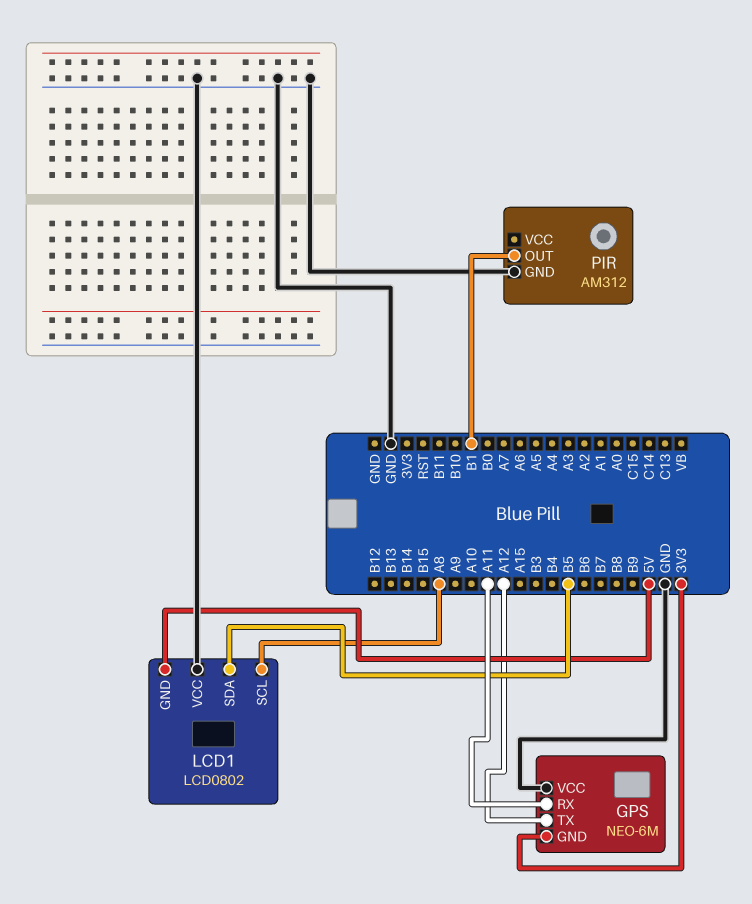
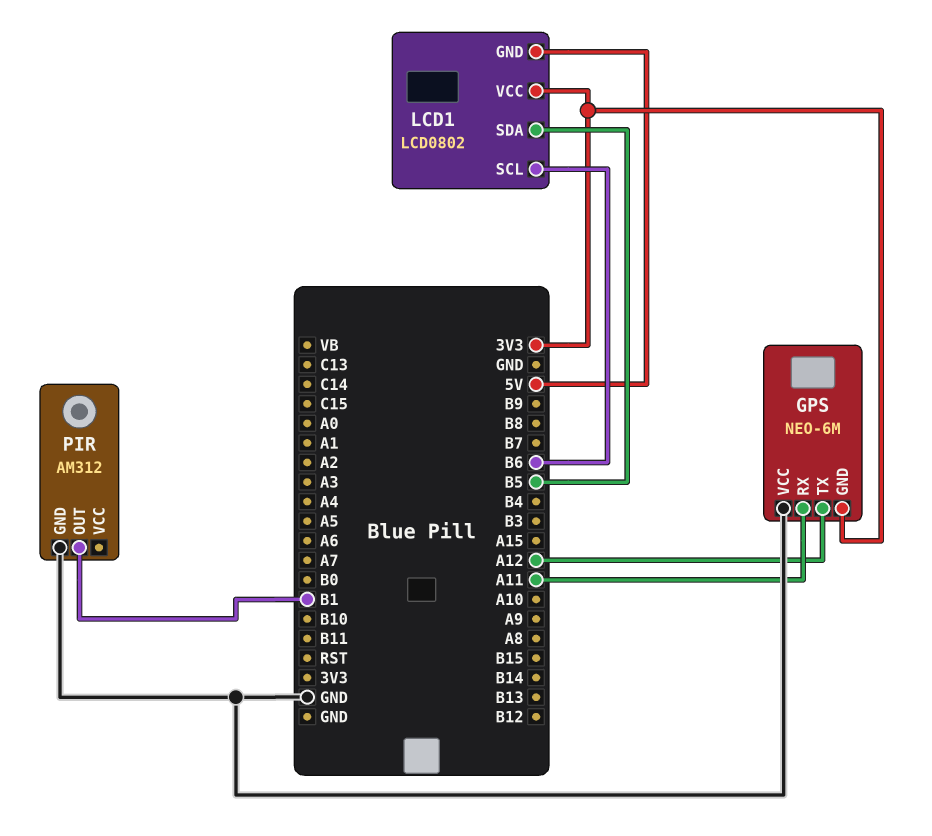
LCD1 pin SCL: A8 -> B6
LCD1 pin VCC: GND -> 3V3

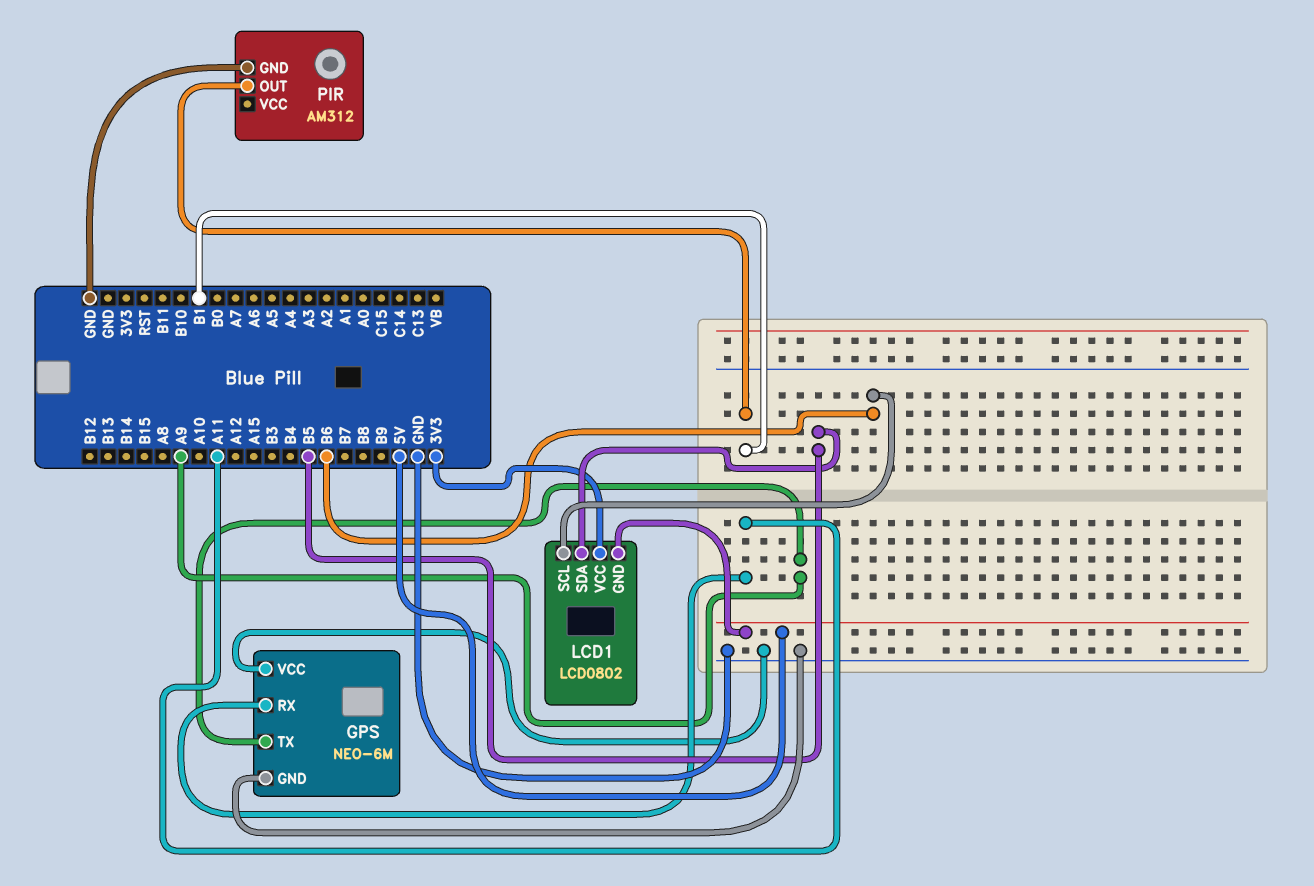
GPS pin GND: 3V3 -> GND
GPS pin TX: A12 -> A9

